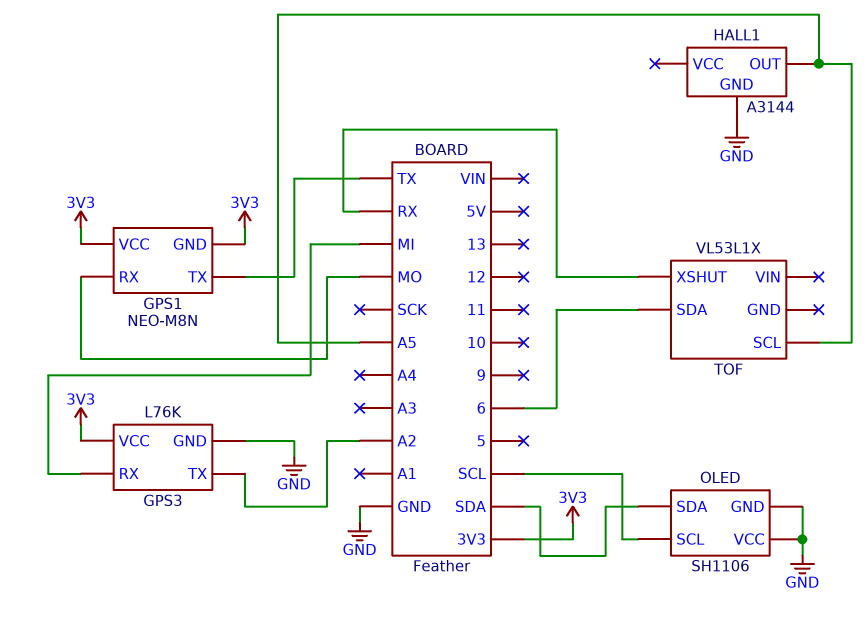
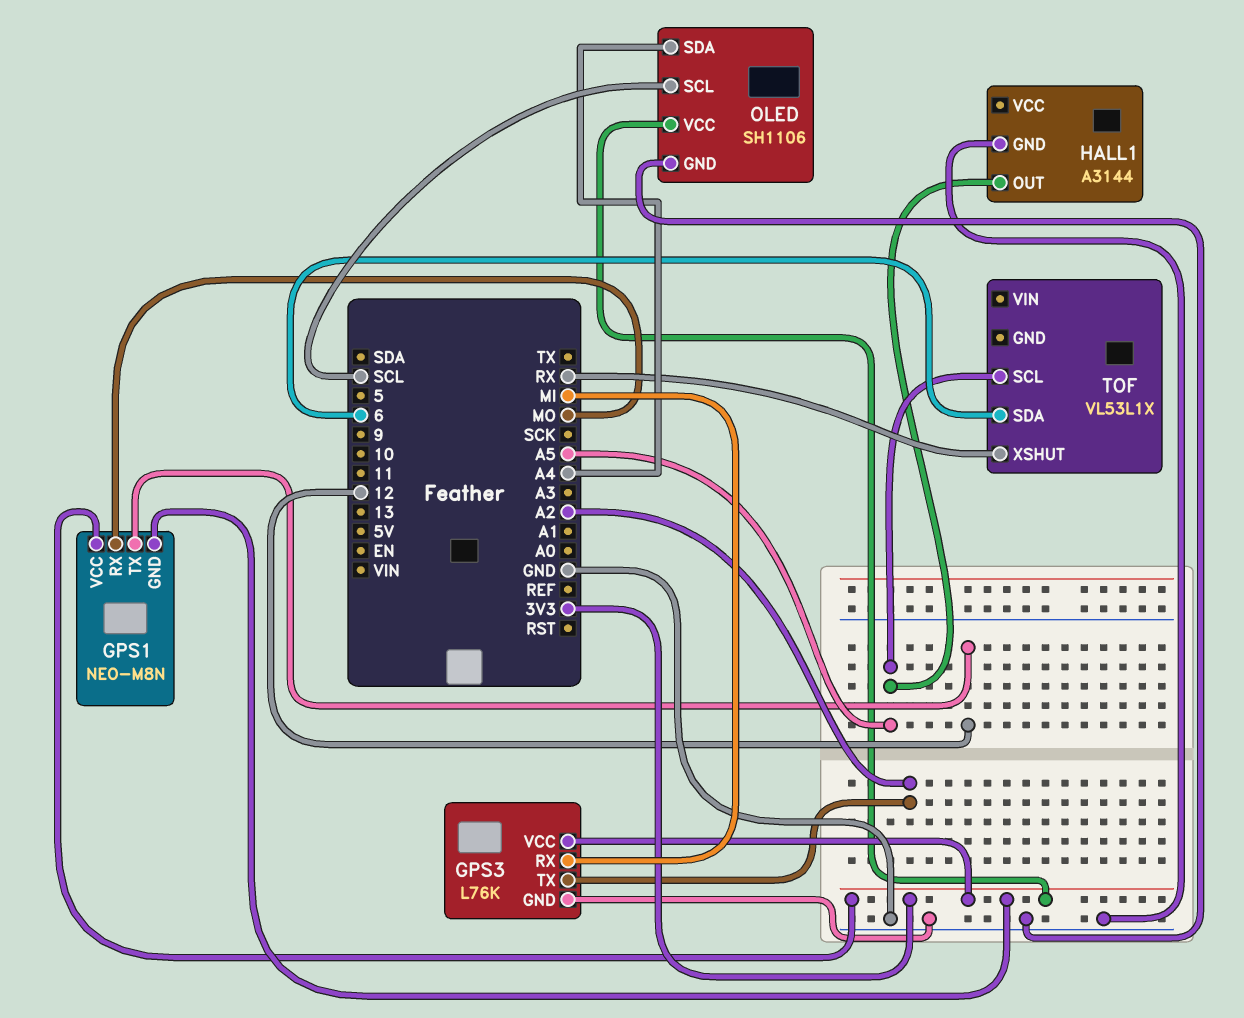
GPS1 pin TX: TX -> 12
OLED pin SDA: SDA -> A4
OLED pin VCC: GND -> 3V3

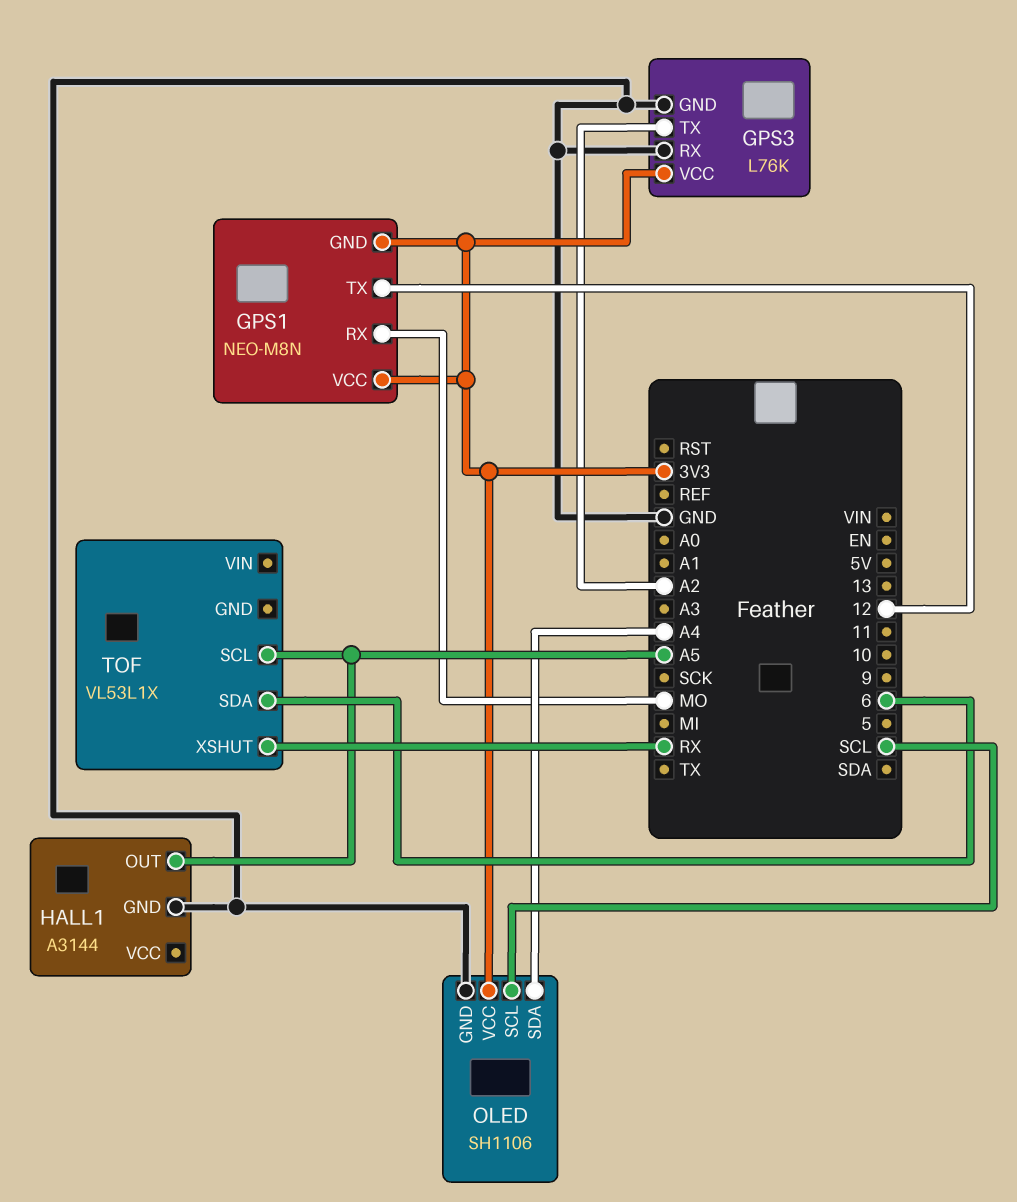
GPS3 pin RX: MI -> GND

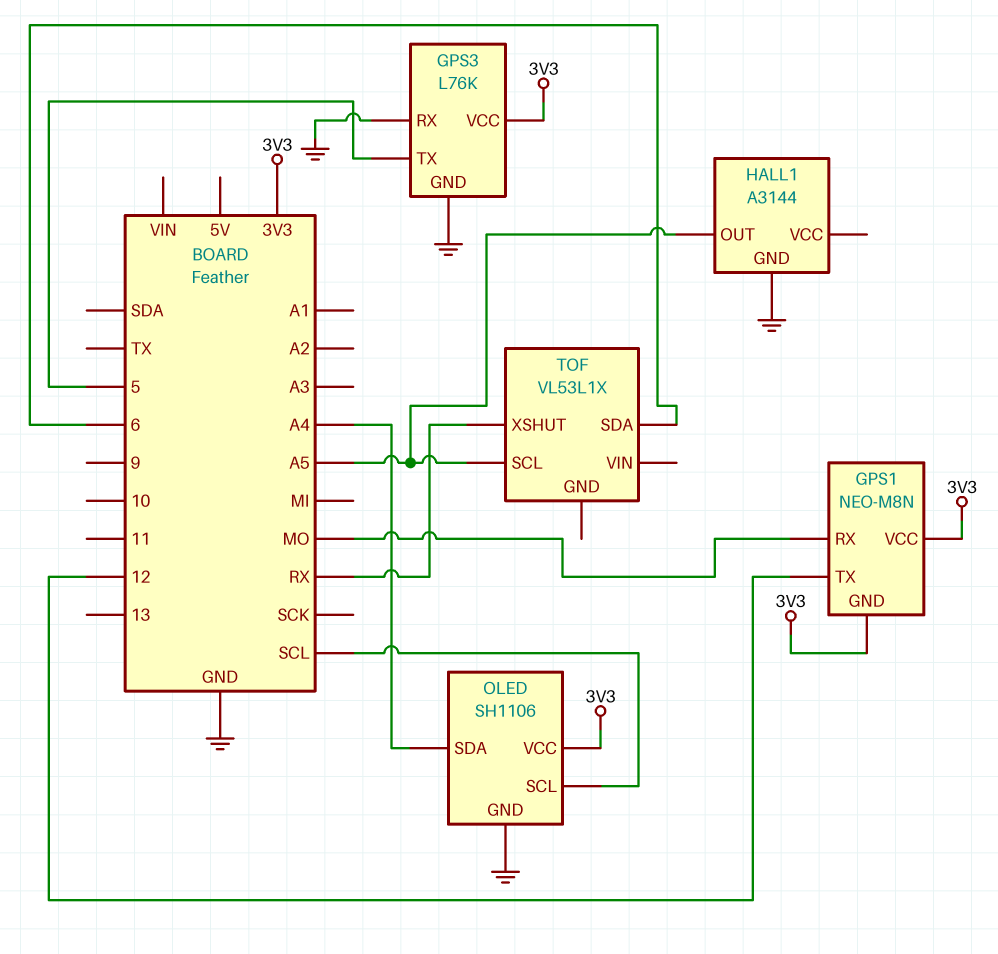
GPS3 pin TX: A2 -> 5

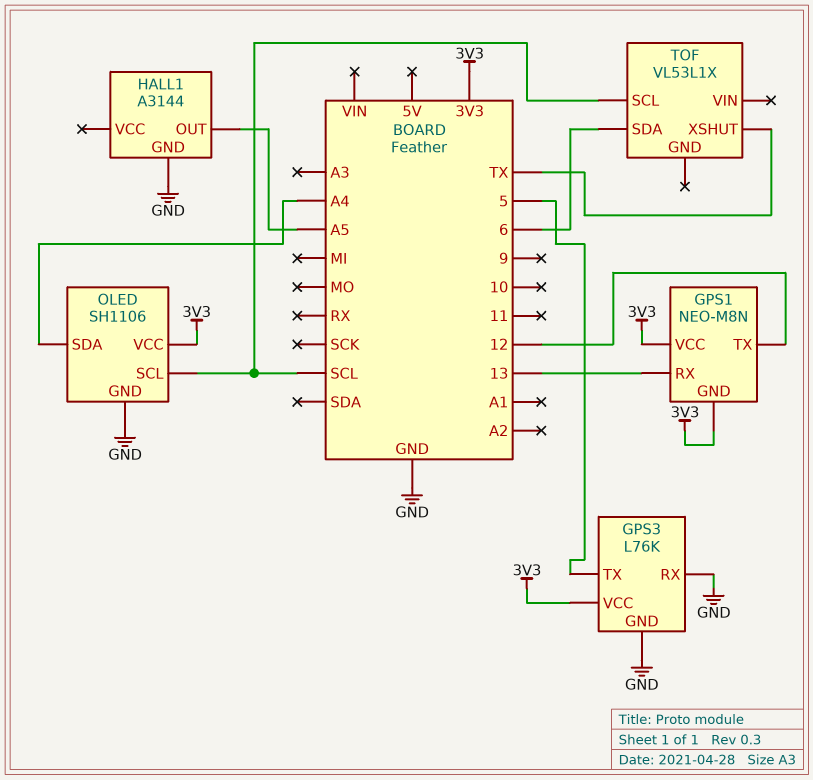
GPS1 pin RX: MO -> 13
TOF pin SCL: A5 -> SCL
TOF pin XSHUT: RX -> TX

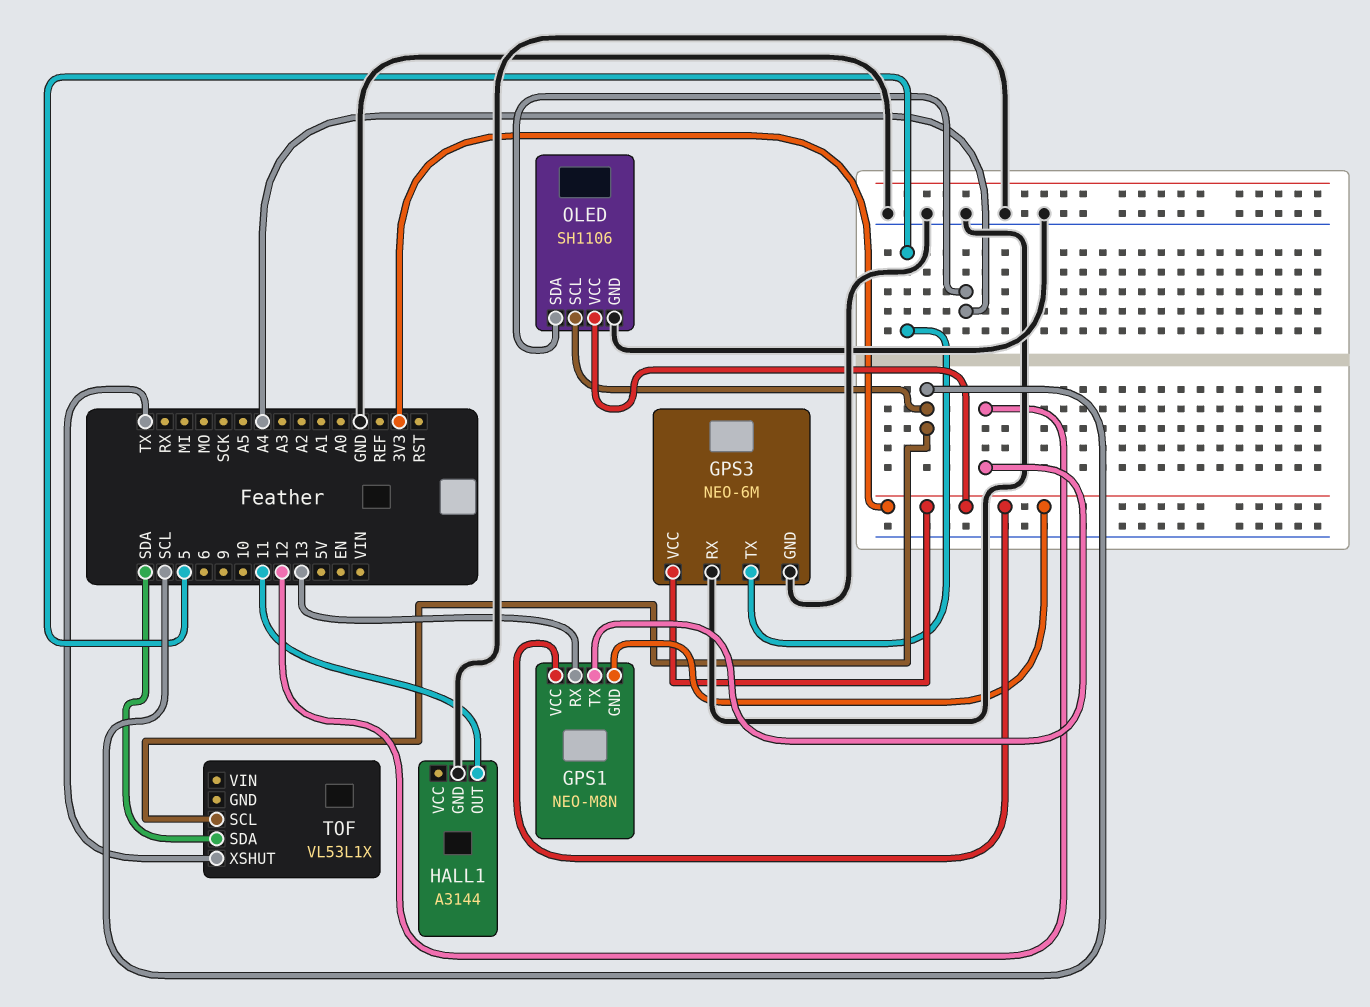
GPS3: L76K -> NEO-6M
HALL1 pin OUT: A5 -> 11
TOF pin SDA: 6 -> SDA

